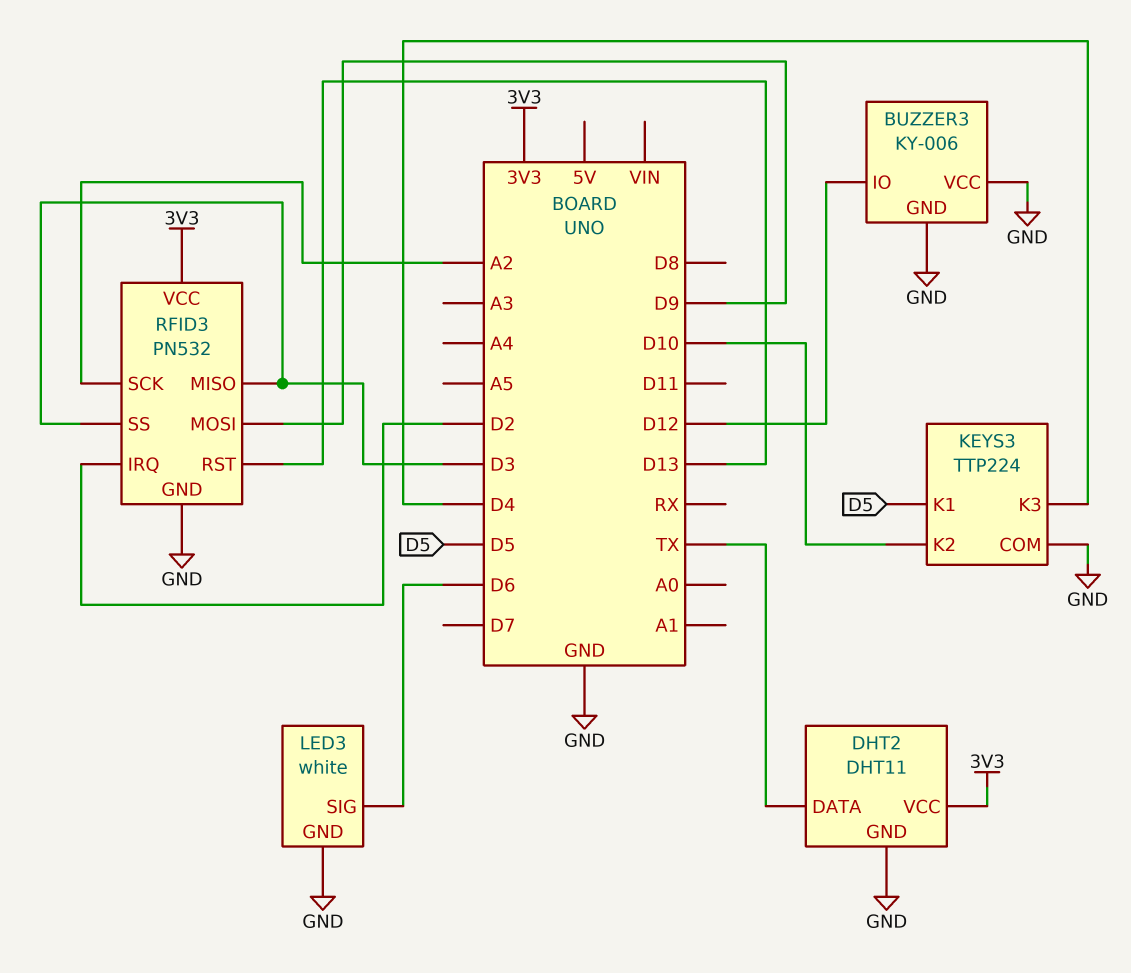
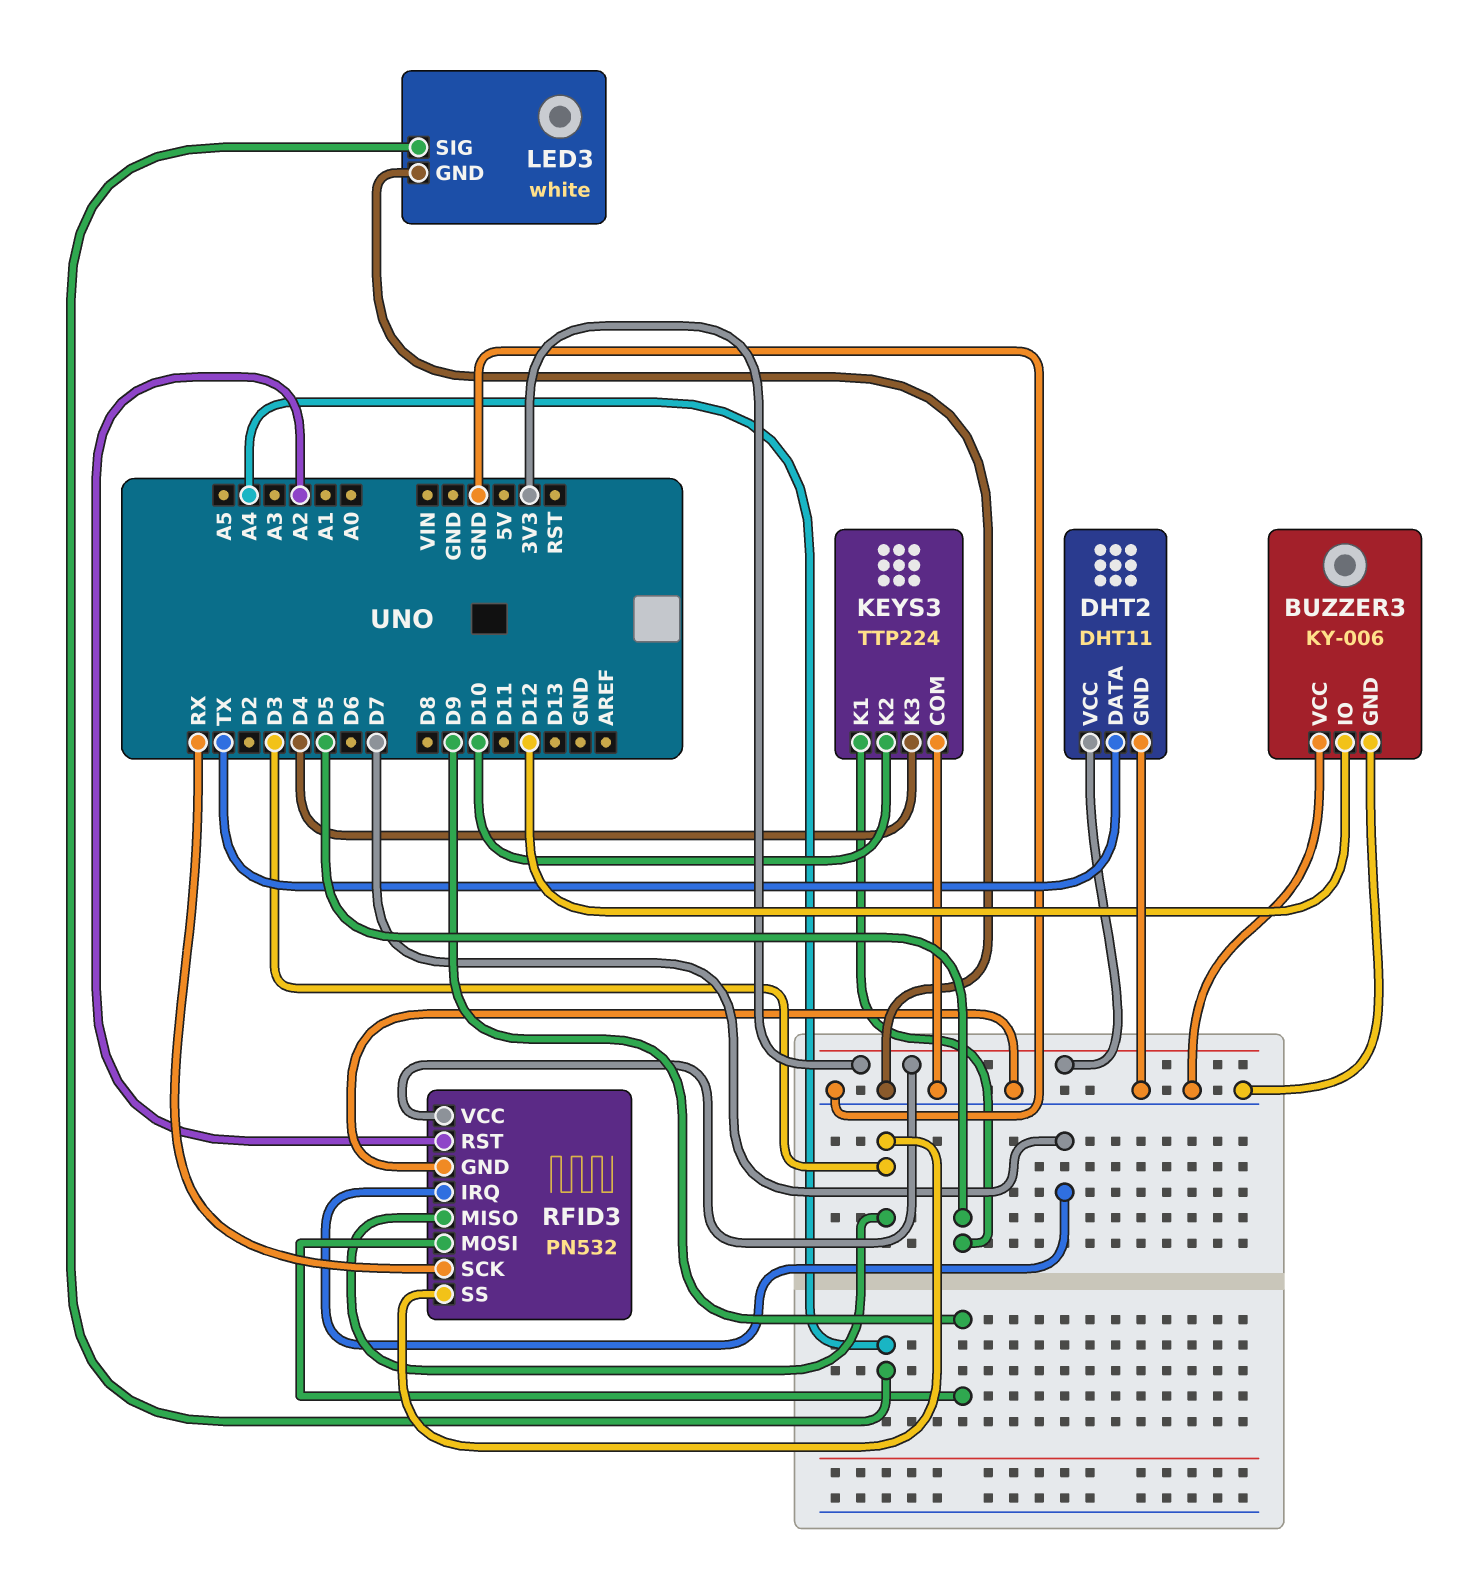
LED3 pin SIG: D6 -> A4
RFID3 pin IRQ: D2 -> D7
RFID3 pin RST: D13 -> A2
RFID3 pin SCK: A2 -> RX

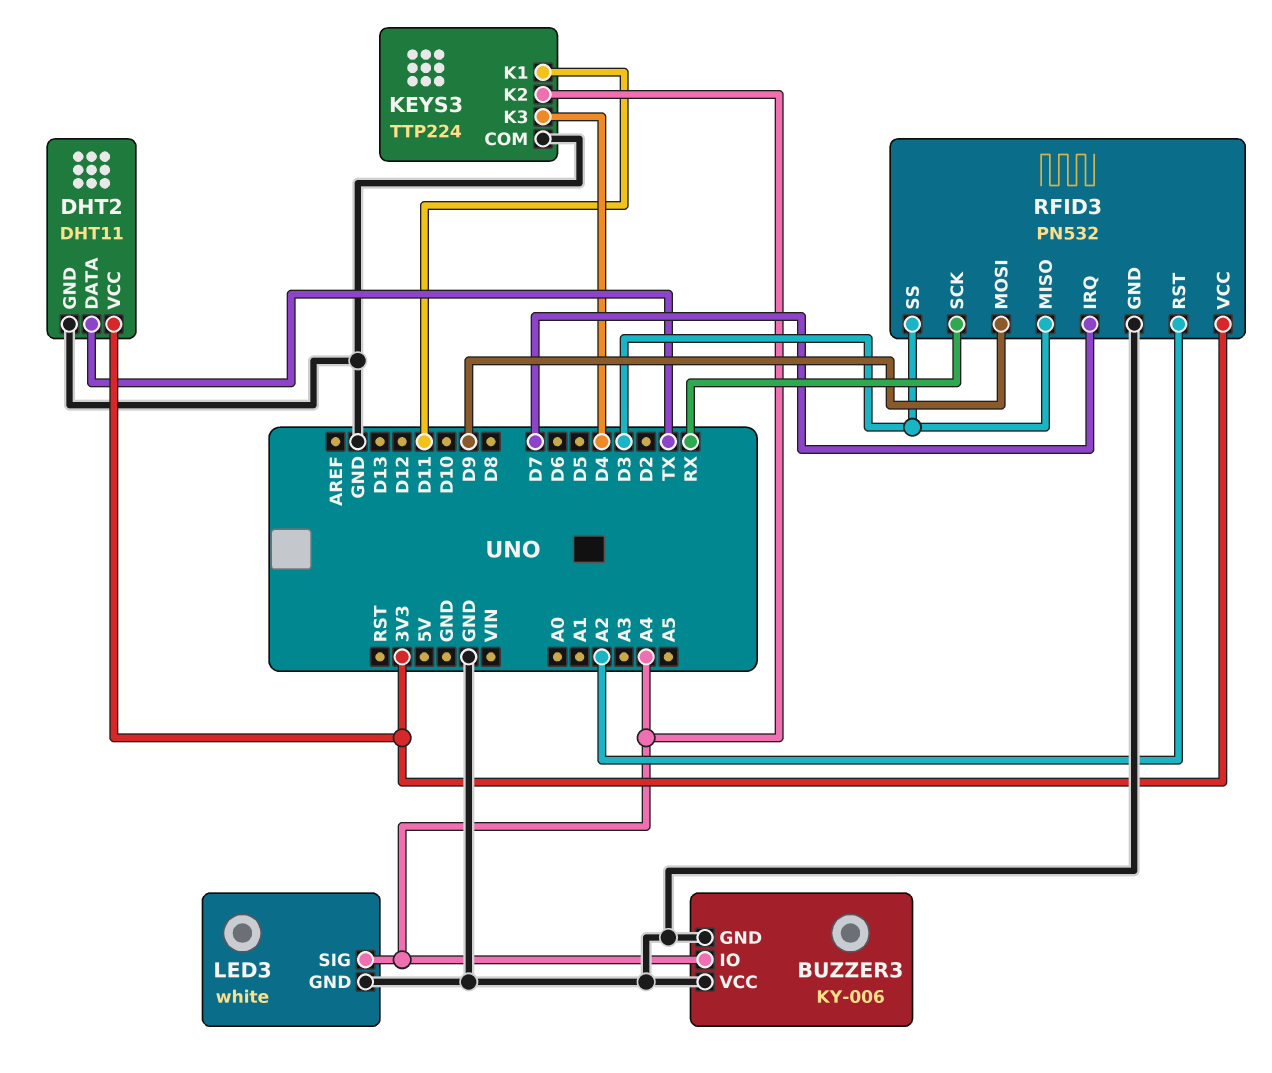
BUZZER3 pin IO: D12 -> A4
KEYS3 pin K1: D5 -> D11
KEYS3 pin K2: D10 -> A4

